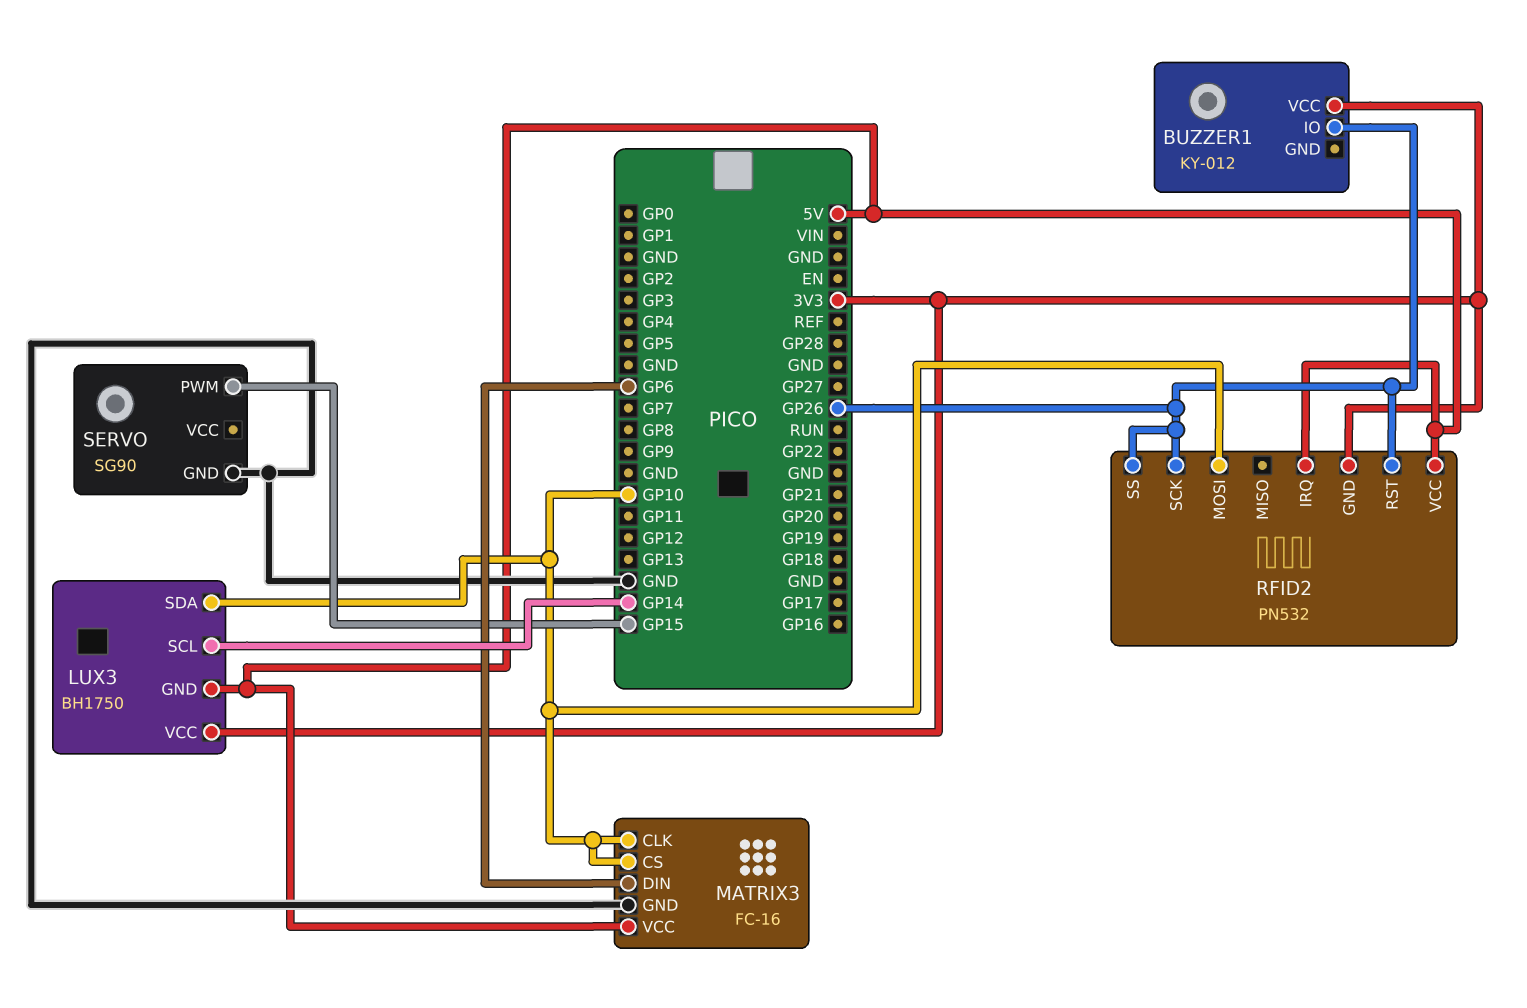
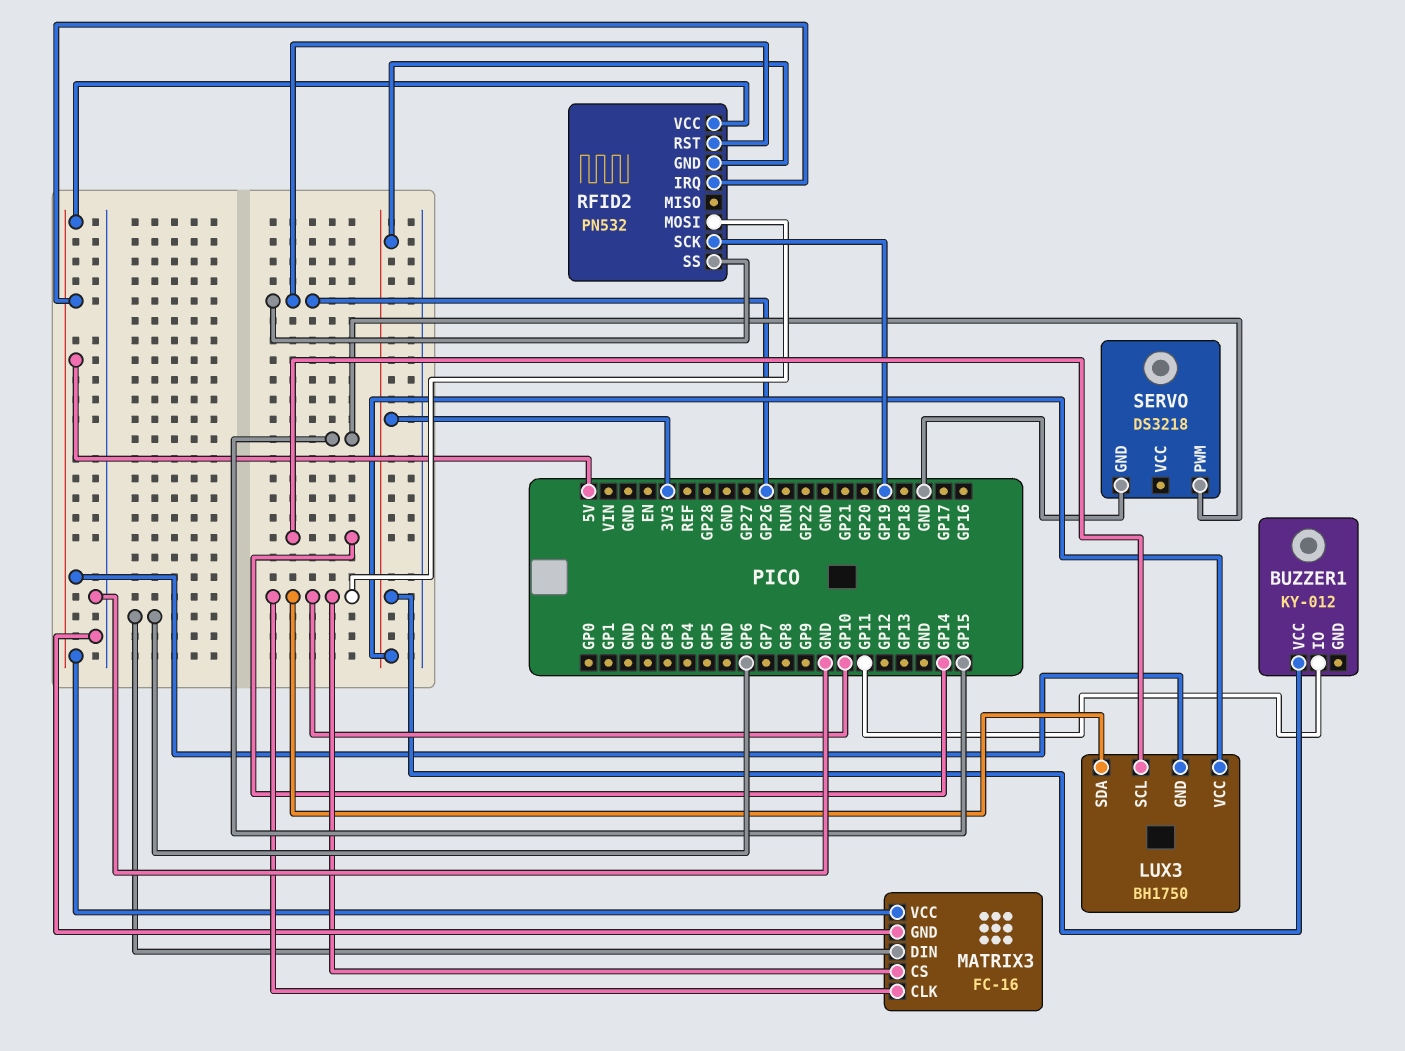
BUZZER1 pin IO: GP26 -> GP11
RFID2 pin SCK: GP26 -> GP19
SERVO: SG90 -> DS3218

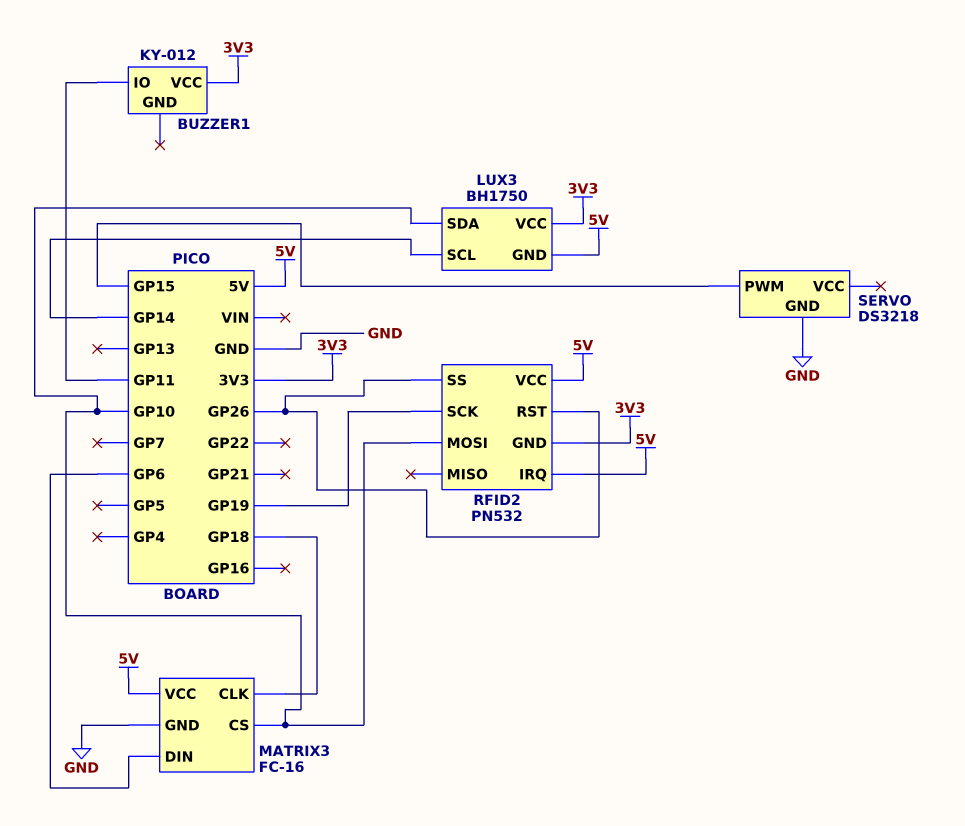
MATRIX3 pin CLK: GP10 -> GP18

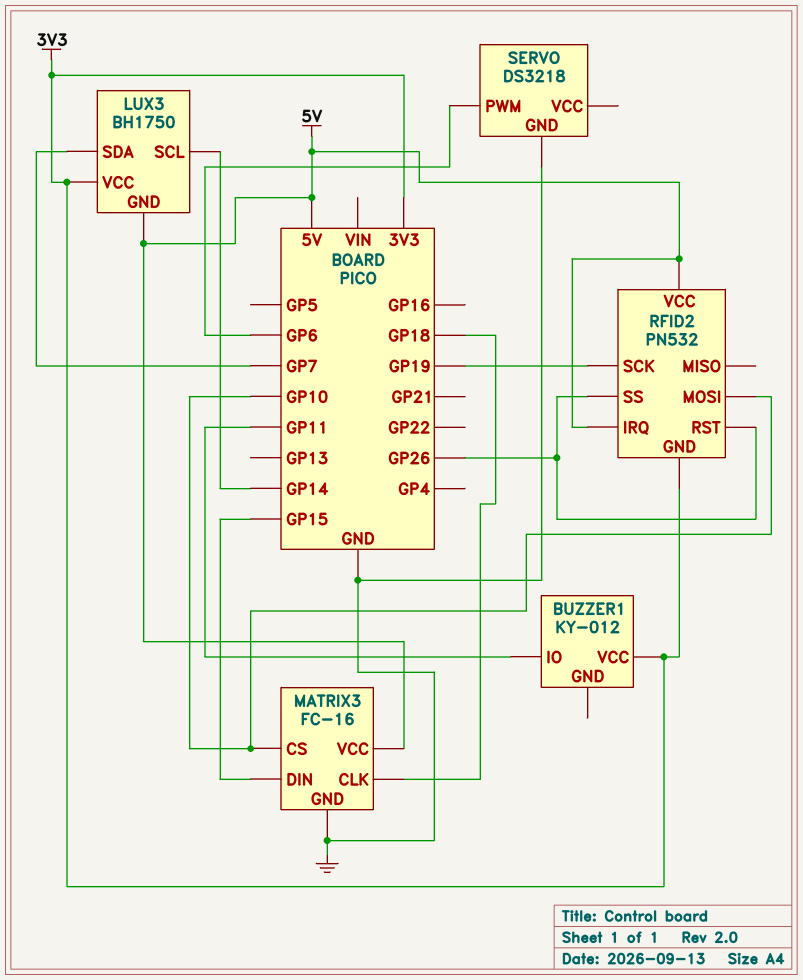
LUX3 pin SDA: GP10 -> GP7
MATRIX3 pin DIN: GP6 -> GP15
SERVO pin PWM: GP15 -> GP6

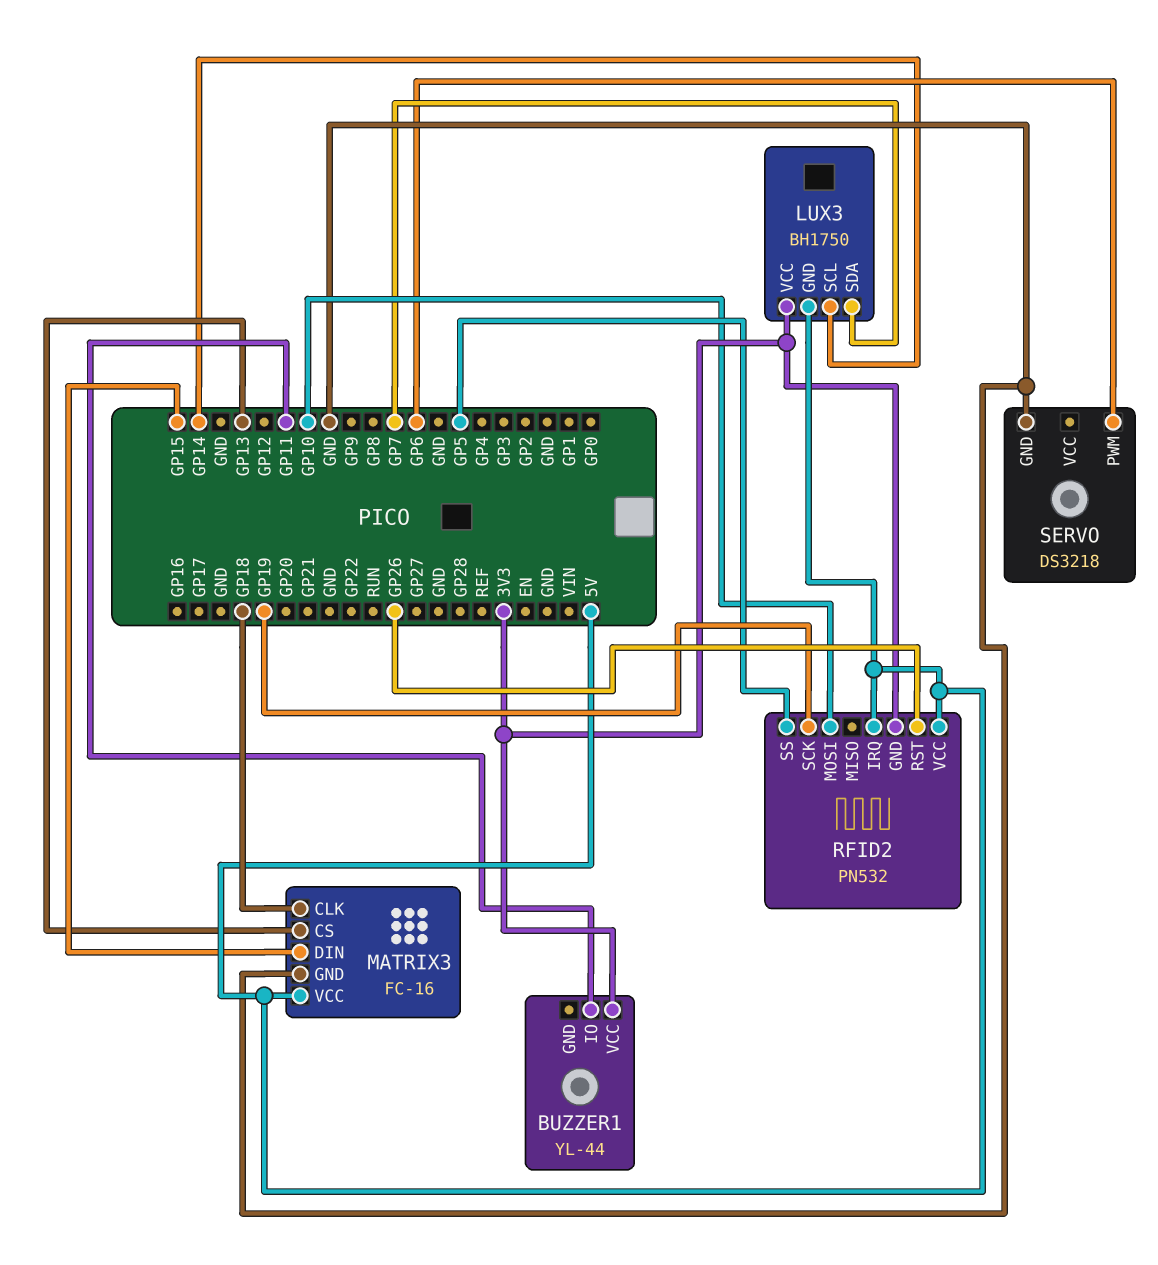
BUZZER1: KY-012 -> YL-44
MATRIX3 pin CS: GP10 -> GP13
RFID2 pin SS: GP26 -> GP5

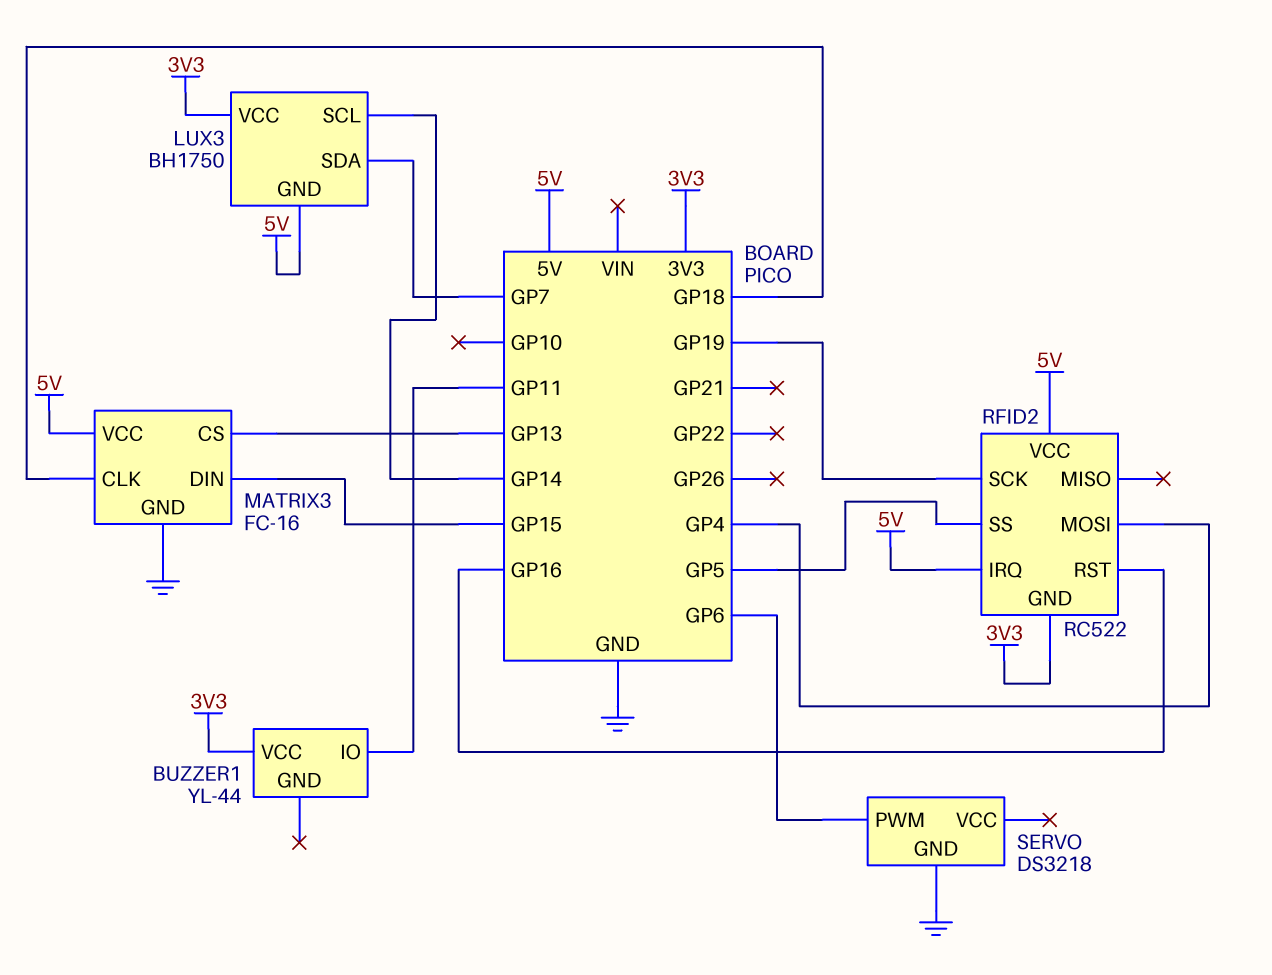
RFID2: PN532 -> RC522
RFID2 pin MOSI: GP10 -> GP4
RFID2 pin RST: GP26 -> GP16

